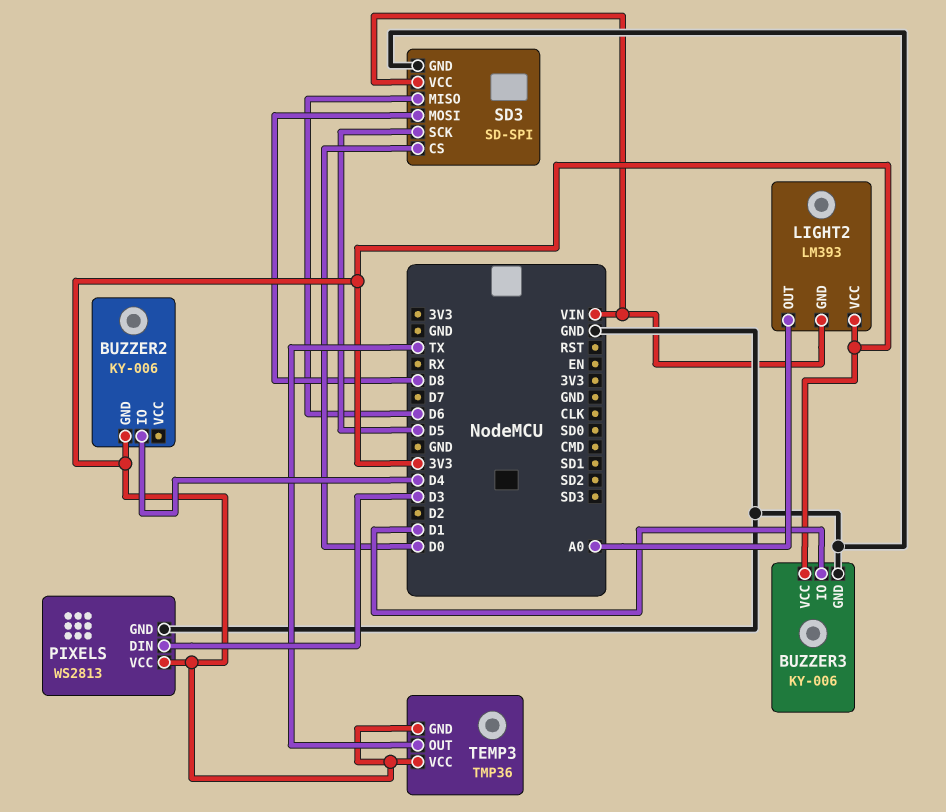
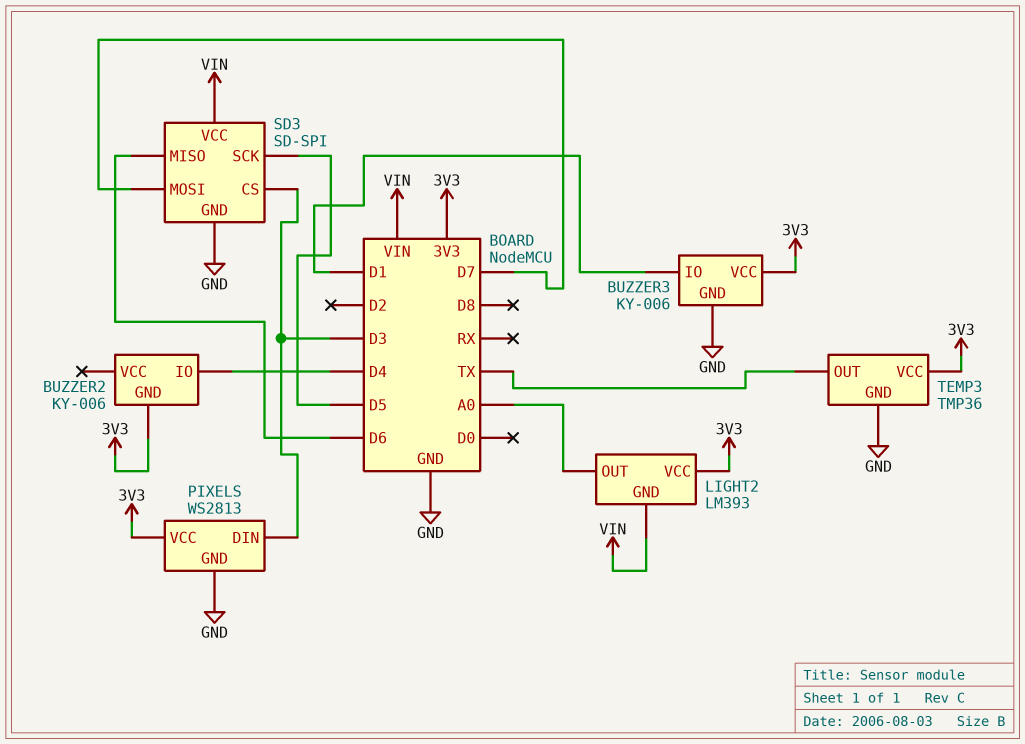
SD3 pin CS: D0 -> D3
SD3 pin MOSI: D8 -> D7
TEMP3 pin GND: 3V3 -> GND

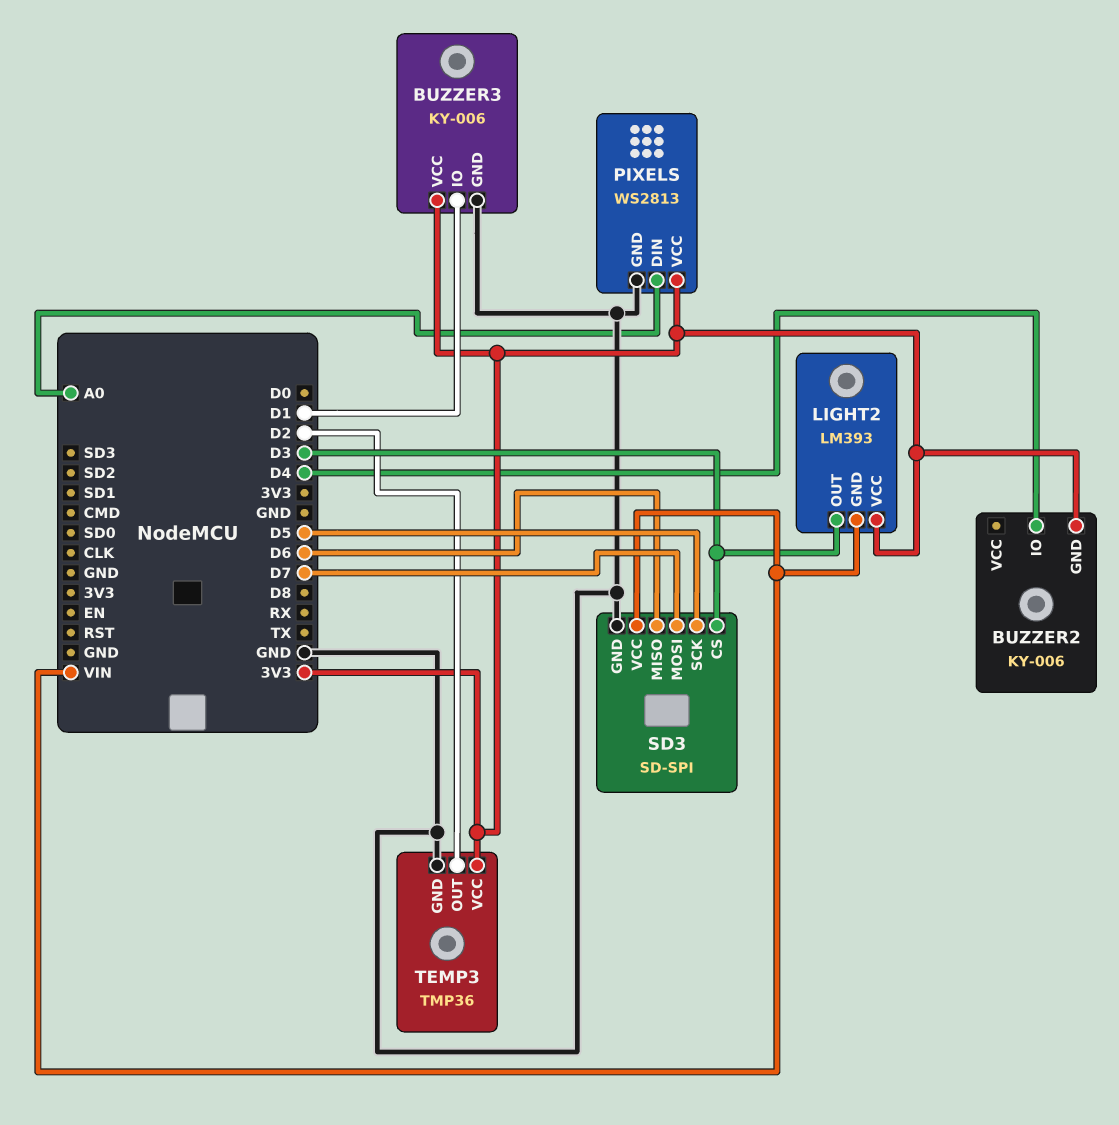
LIGHT2 pin OUT: A0 -> D3
PIXELS pin DIN: D3 -> A0
TEMP3 pin OUT: TX -> D2

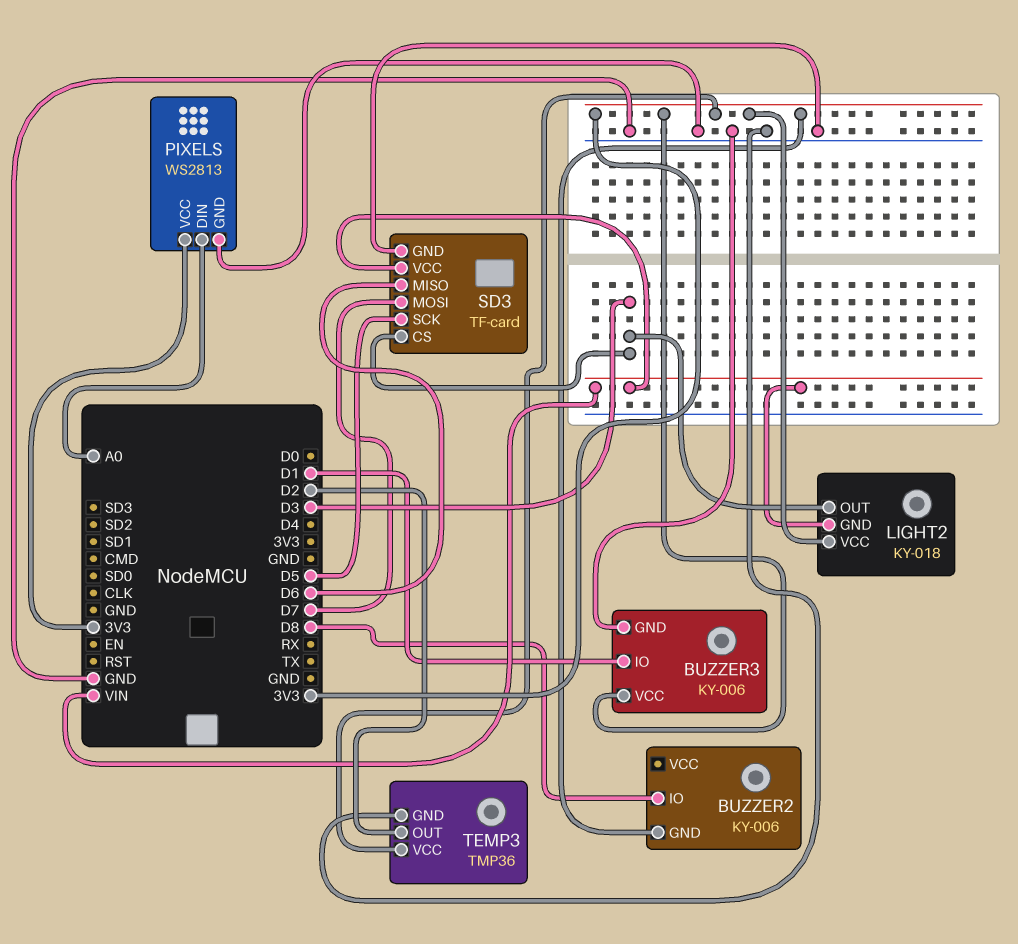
BUZZER2 pin IO: D4 -> D8
LIGHT2: LM393 -> KY-018
SD3: SD-SPI -> TF-card

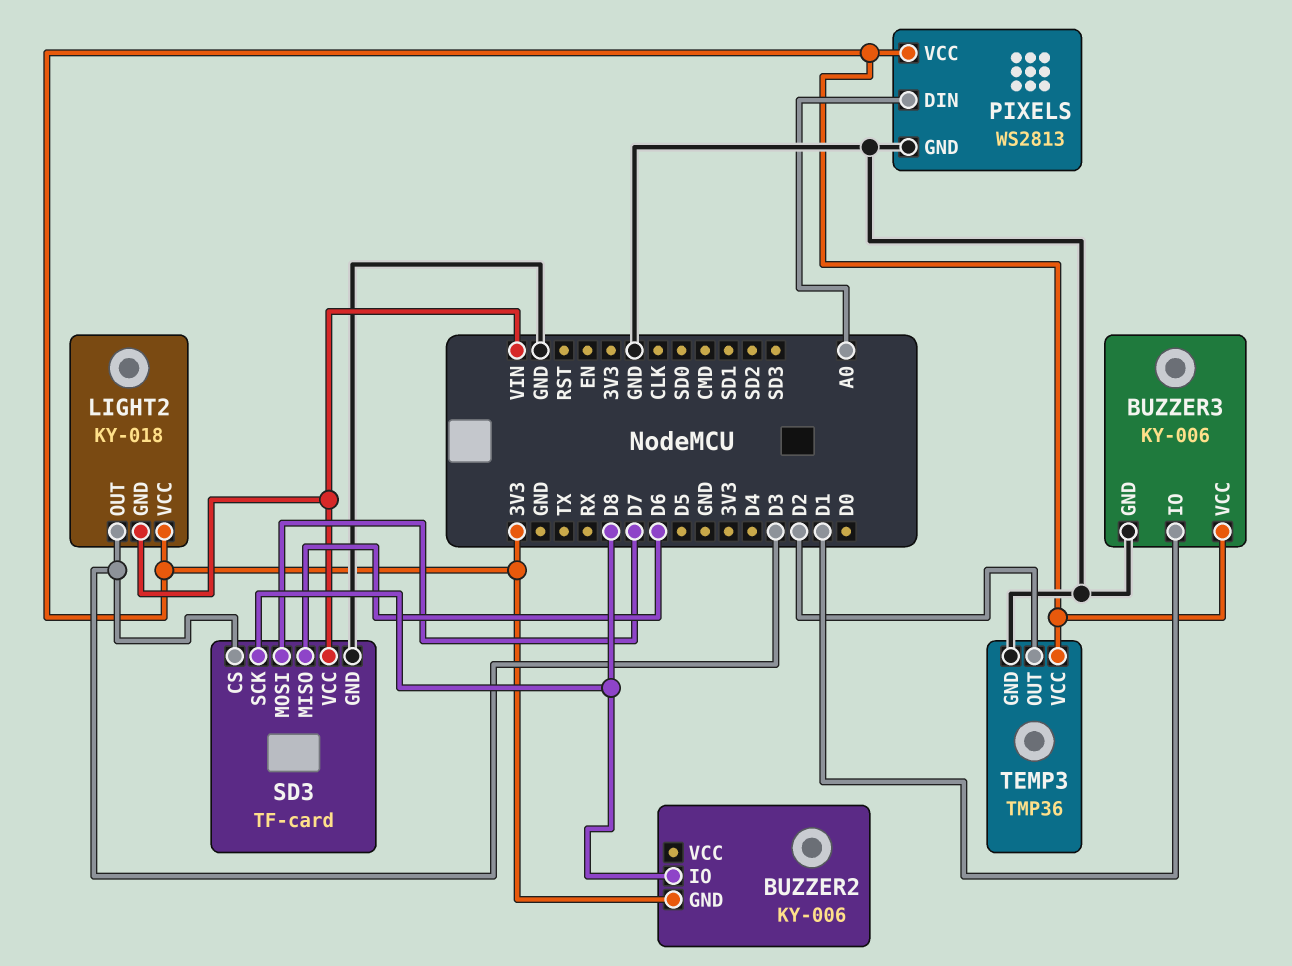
SD3 pin SCK: D5 -> D8

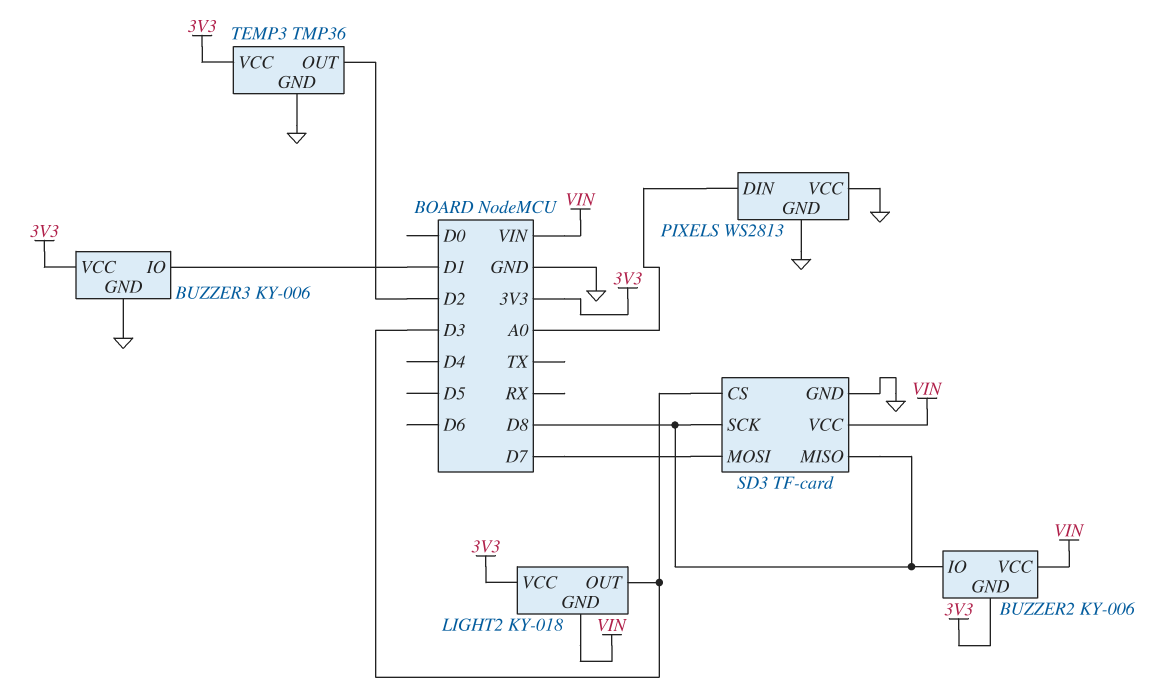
BUZZER2 pin VCC: none -> VIN
PIXELS pin VCC: 3V3 -> GND
SD3 pin MISO: D6 -> D8

